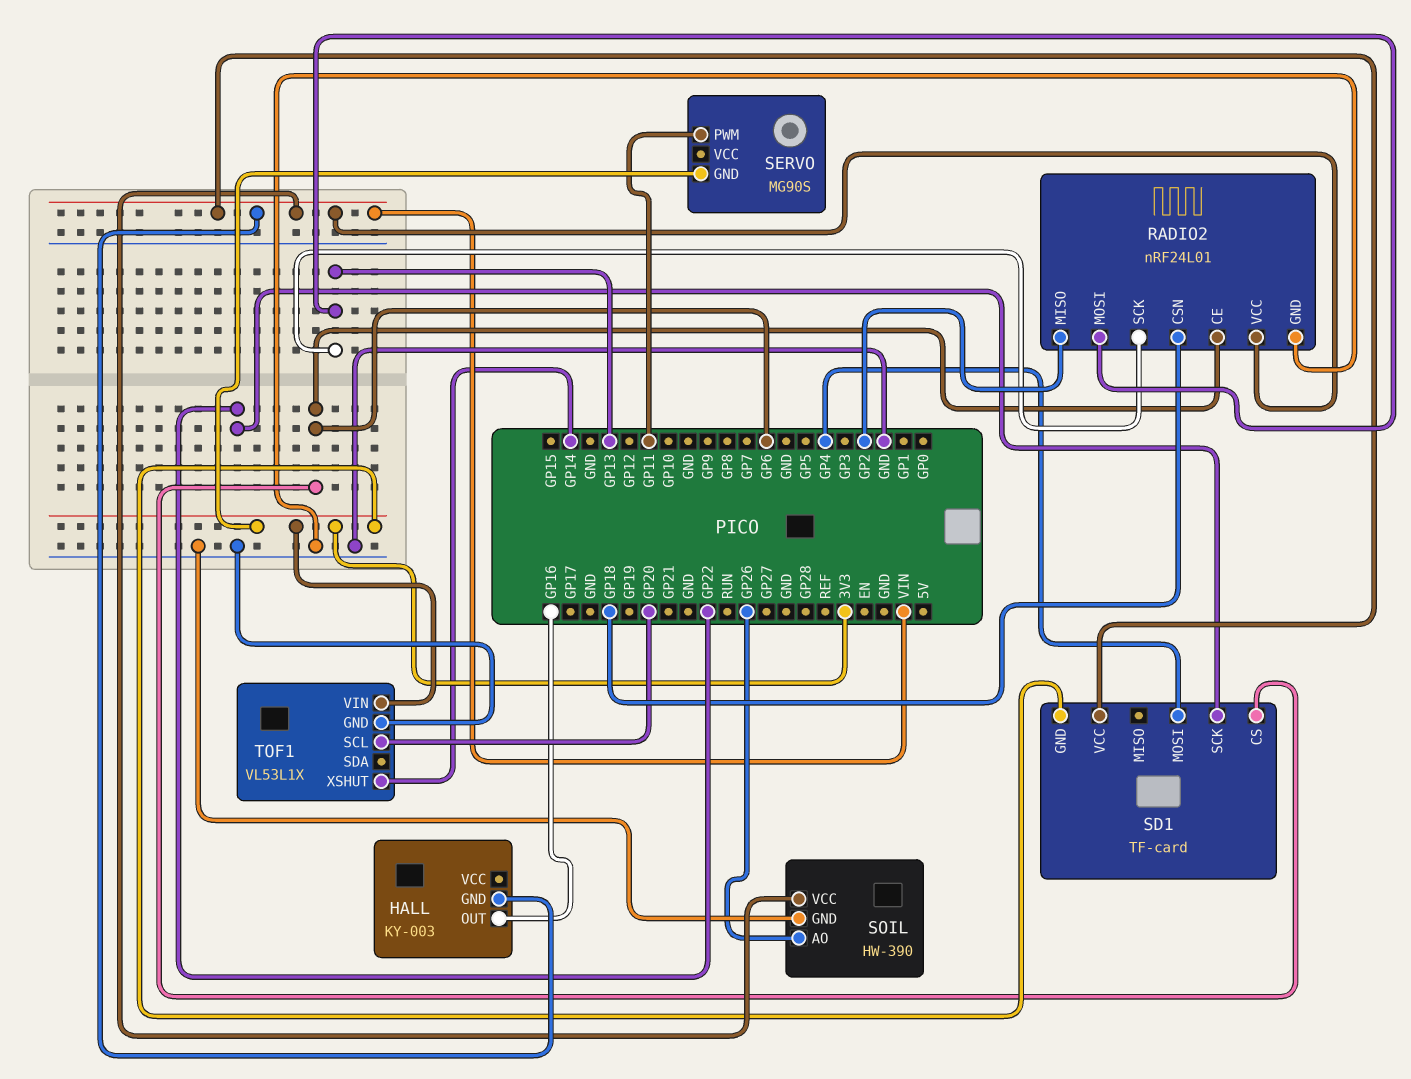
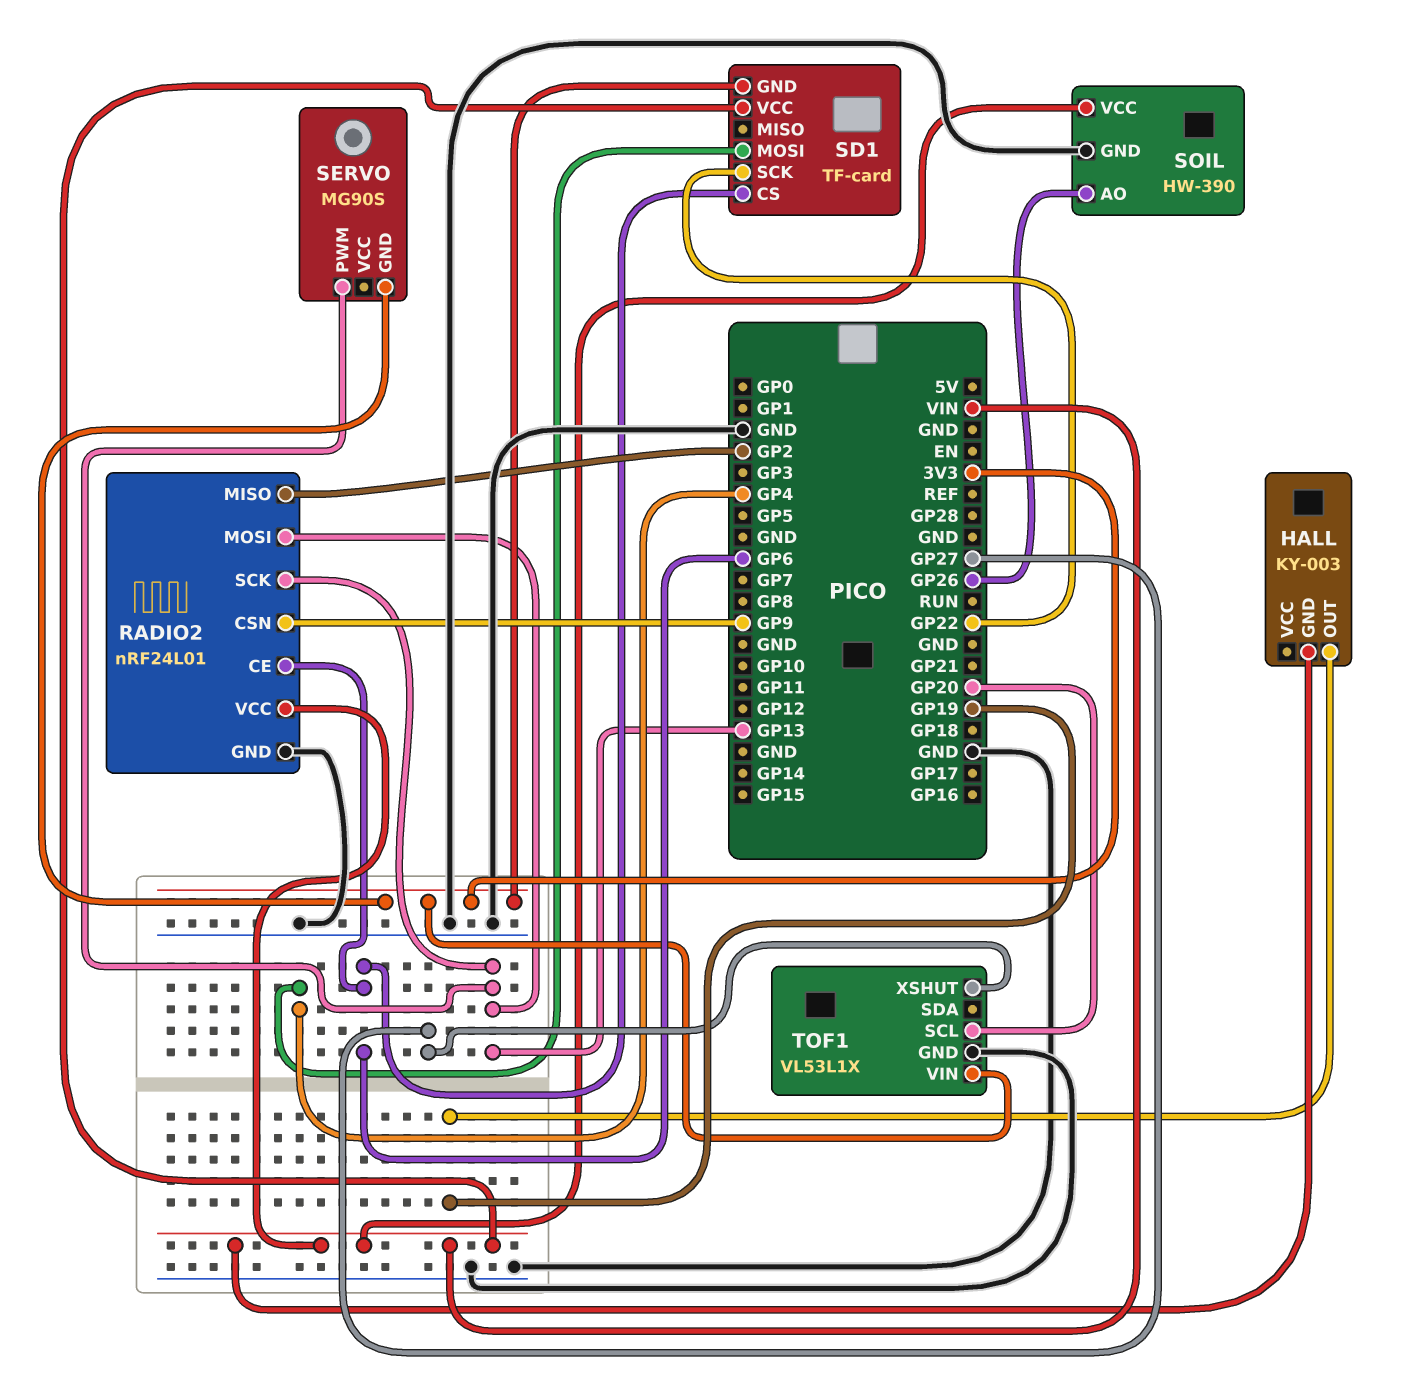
HALL pin OUT: GP16 -> GP19
RADIO2 pin CSN: GP18 -> GP9
SERVO pin PWM: GP11 -> GP13
TOF1 pin XSHUT: GP14 -> GP27

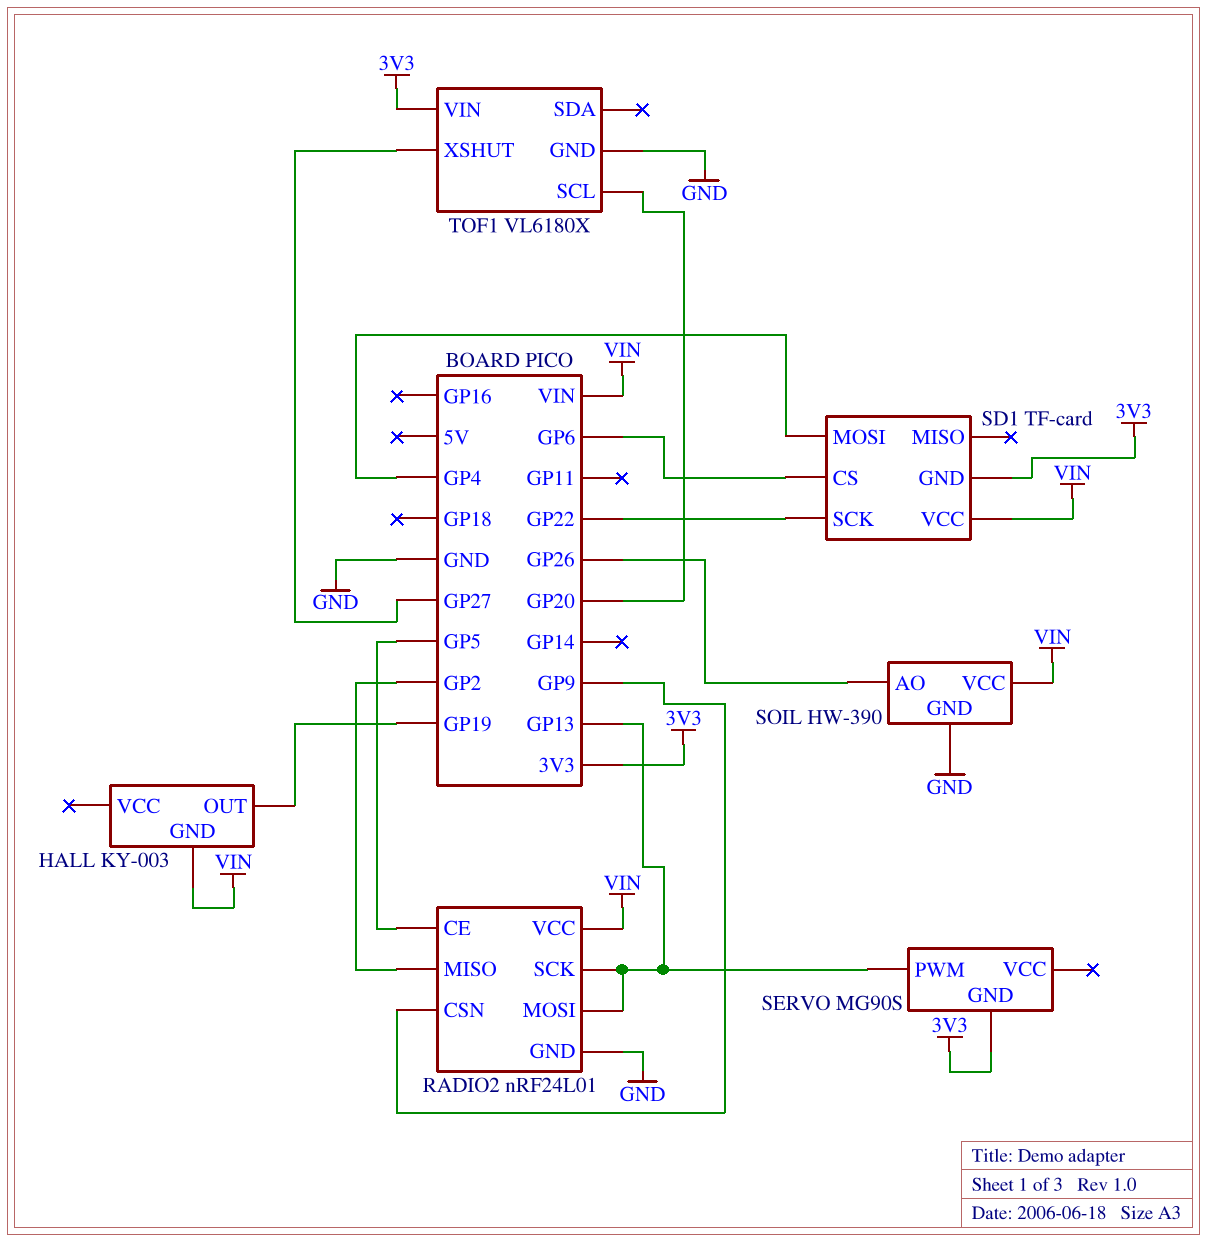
RADIO2 pin CE: GP6 -> GP5
TOF1: VL53L1X -> VL6180X

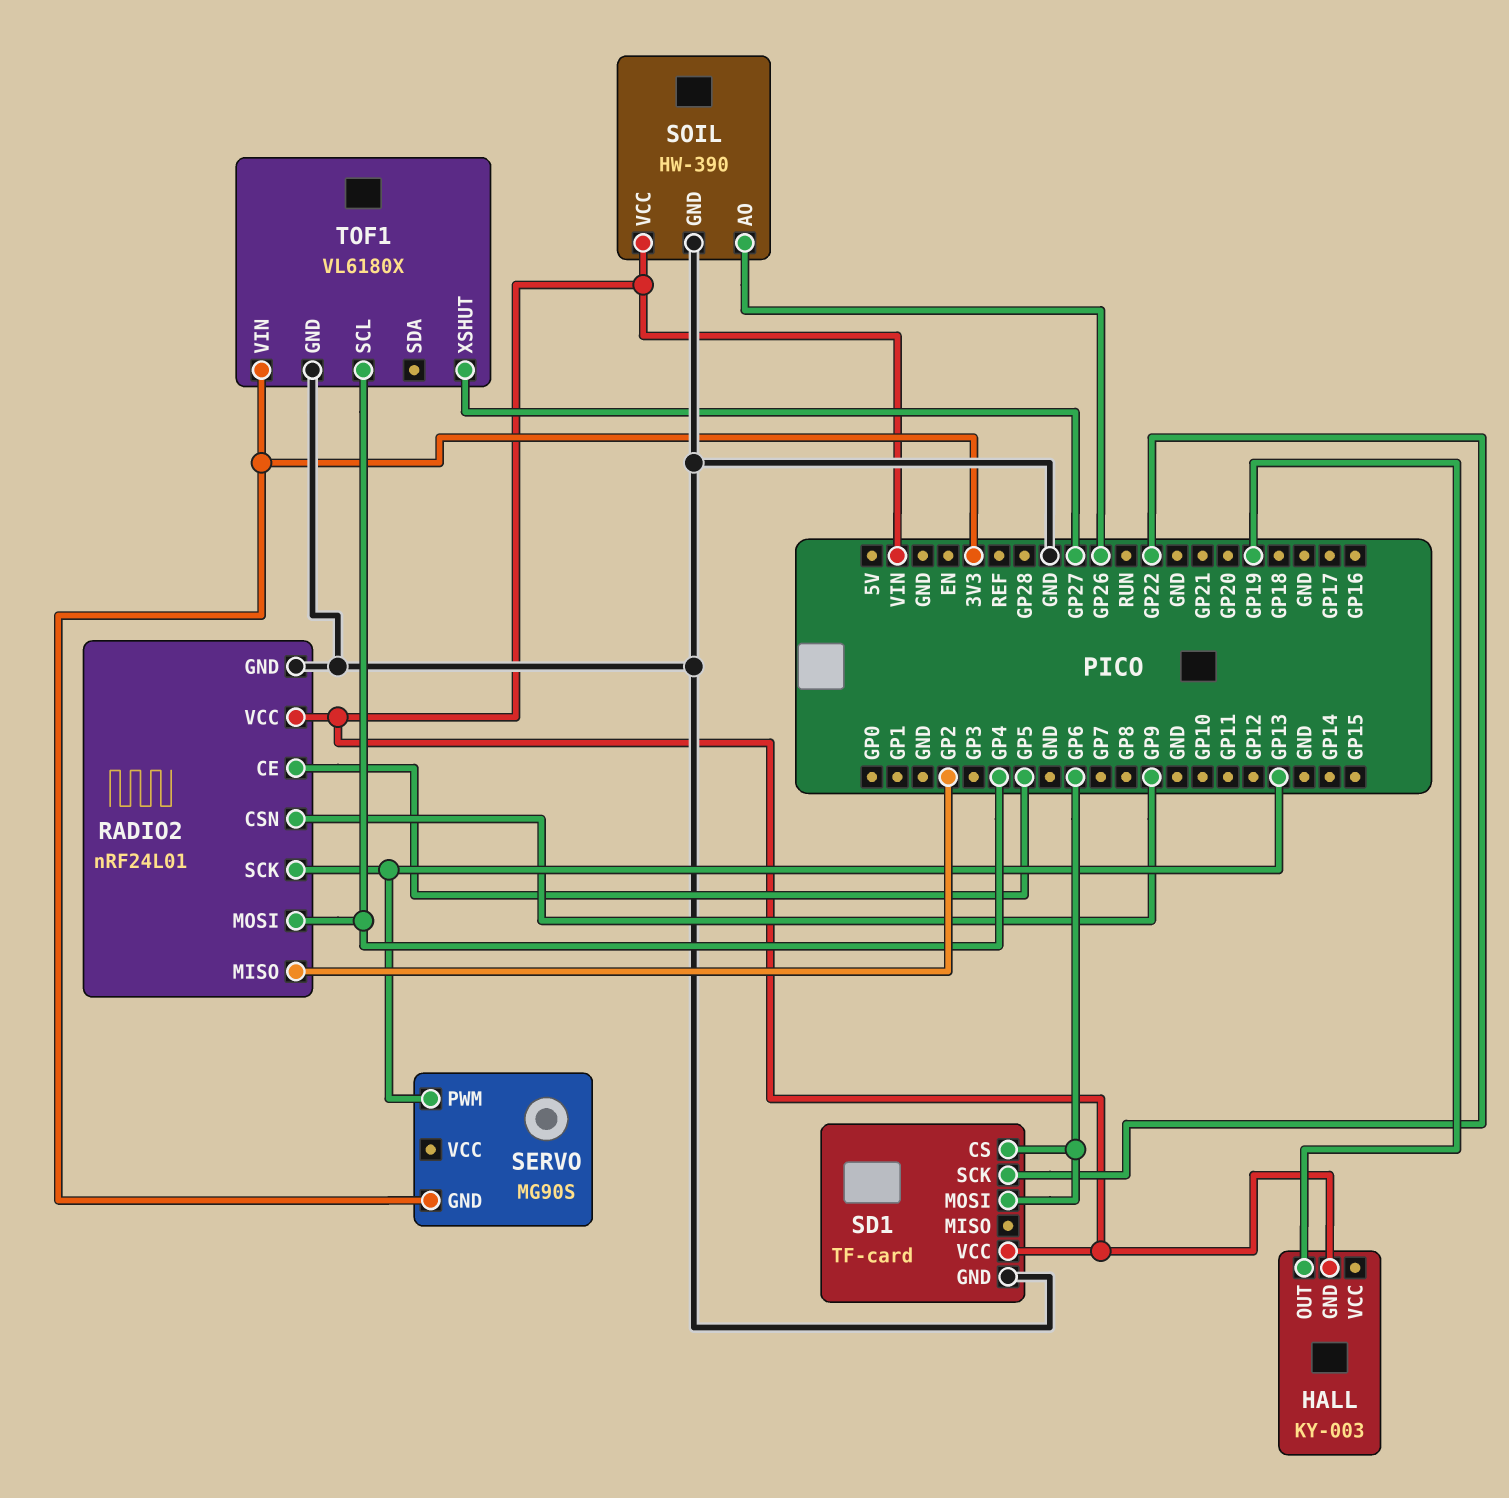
RADIO2 pin MOSI: GP13 -> GP4
SD1 pin GND: 3V3 -> GND
SD1 pin MOSI: GP4 -> GP6
TOF1 pin SCL: GP20 -> GP4

